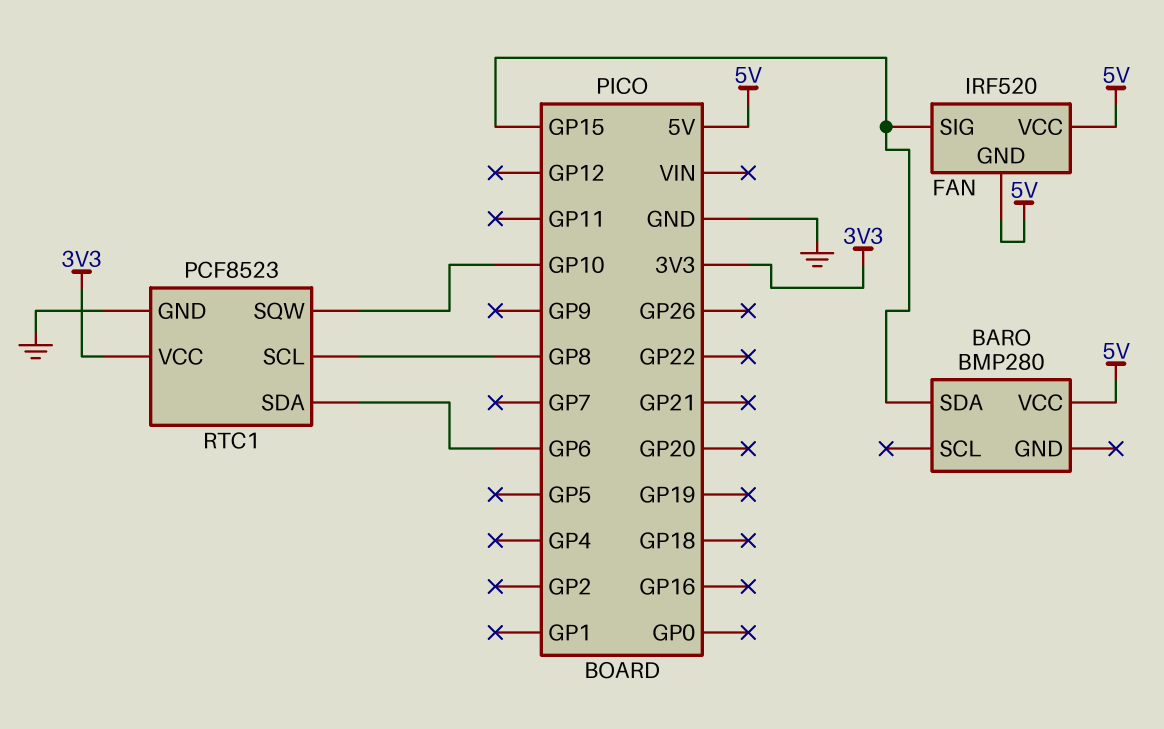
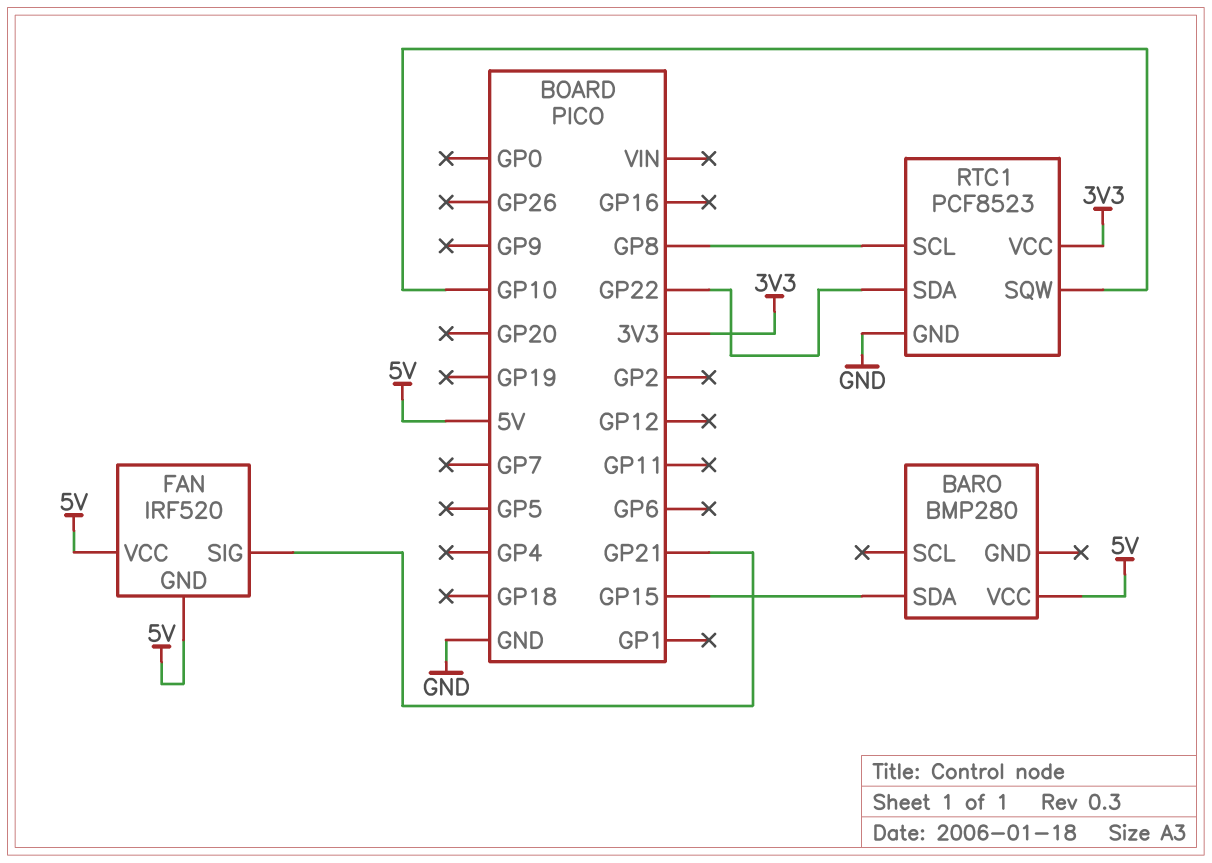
FAN pin SIG: GP15 -> GP21
RTC1 pin SDA: GP6 -> GP22

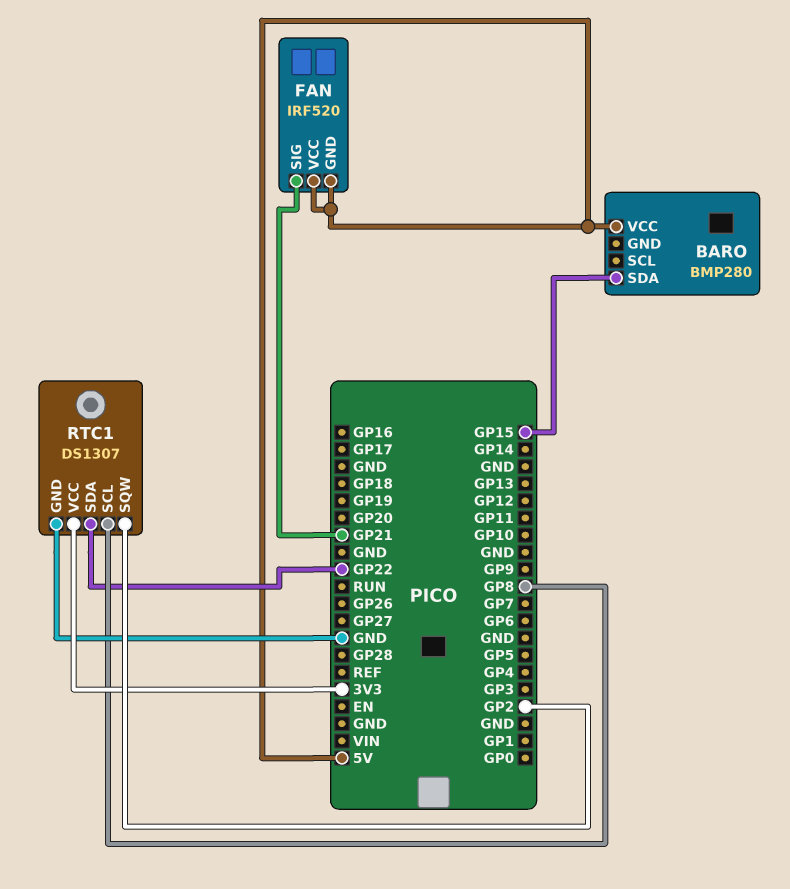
RTC1: PCF8523 -> DS1307
RTC1 pin SQW: GP10 -> GP2

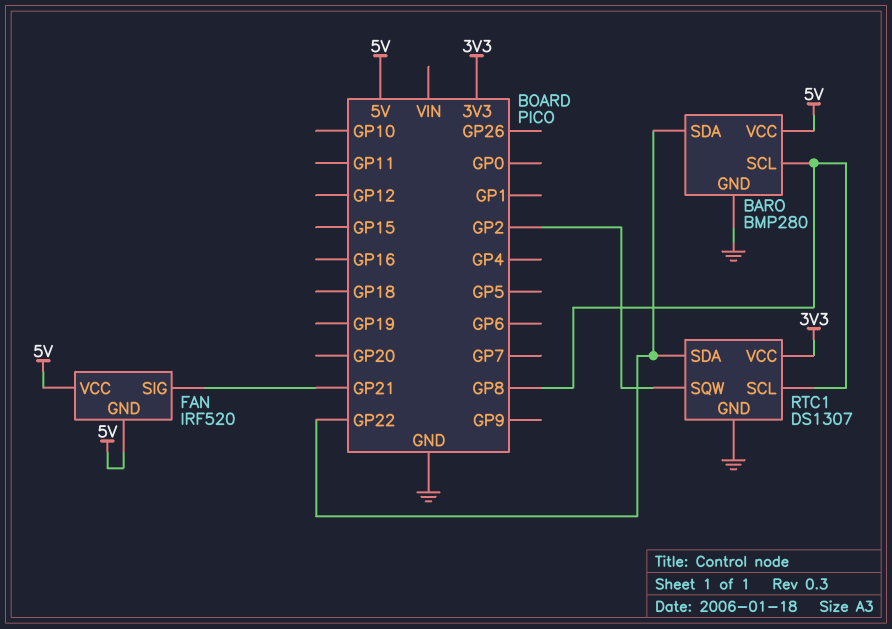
BARO pin GND: none -> GND
BARO pin SCL: none -> GP8
BARO pin SDA: GP15 -> GP22

